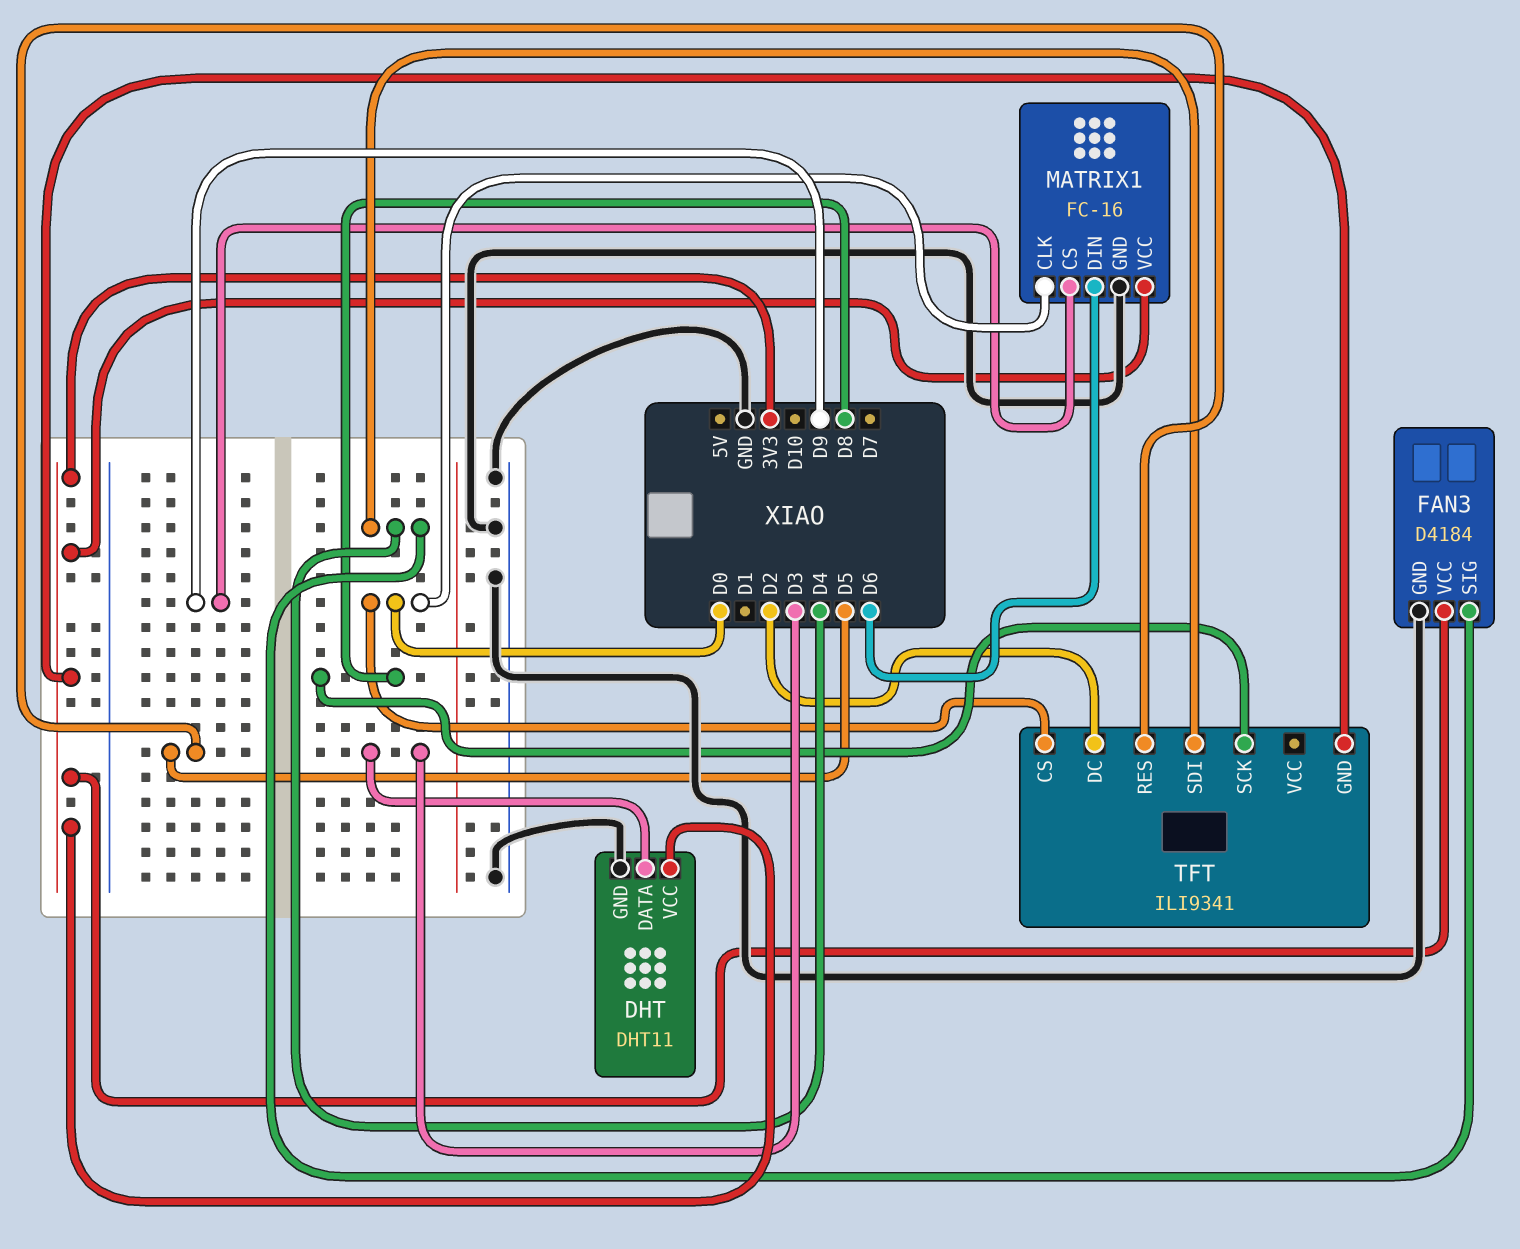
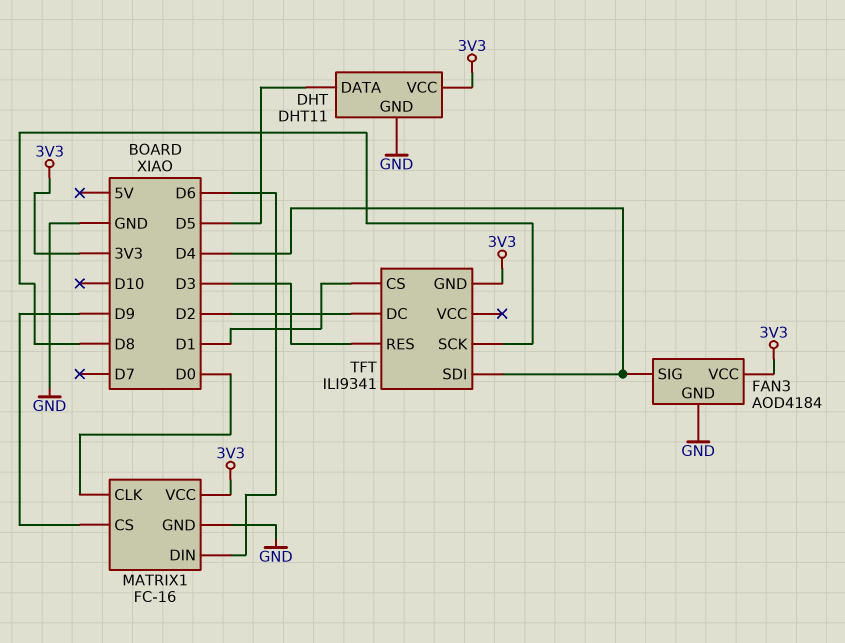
DHT pin DATA: D3 -> D5
FAN3: D4184 -> AOD4184
TFT pin CS: D0 -> D1
TFT pin RES: D5 -> D3

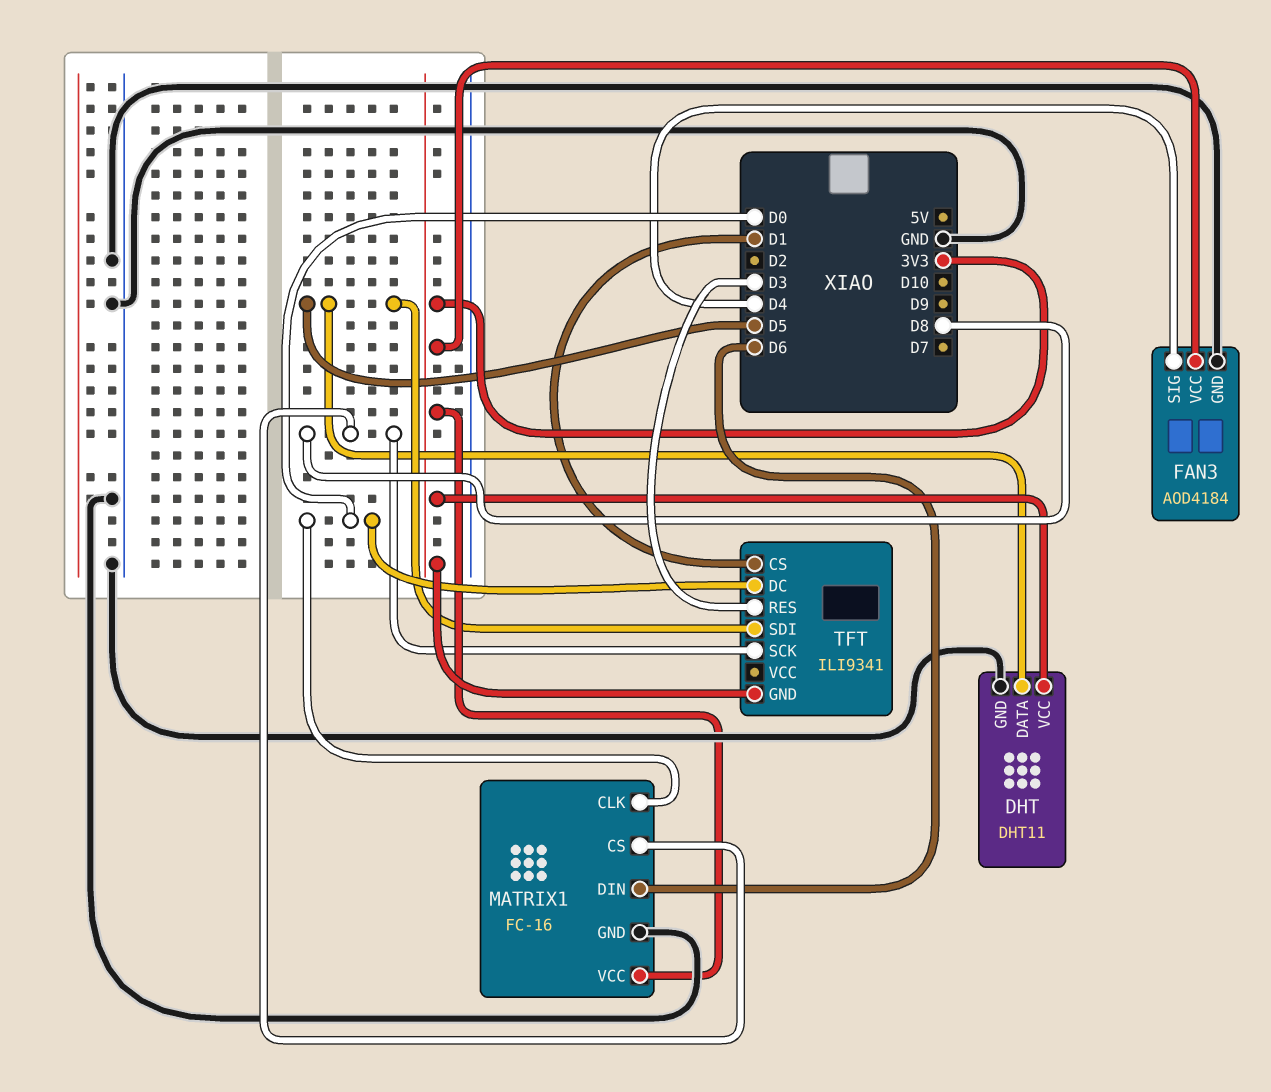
MATRIX1 pin CS: D9 -> D8
TFT pin DC: D2 -> D0
TFT pin SDI: D4 -> D5

